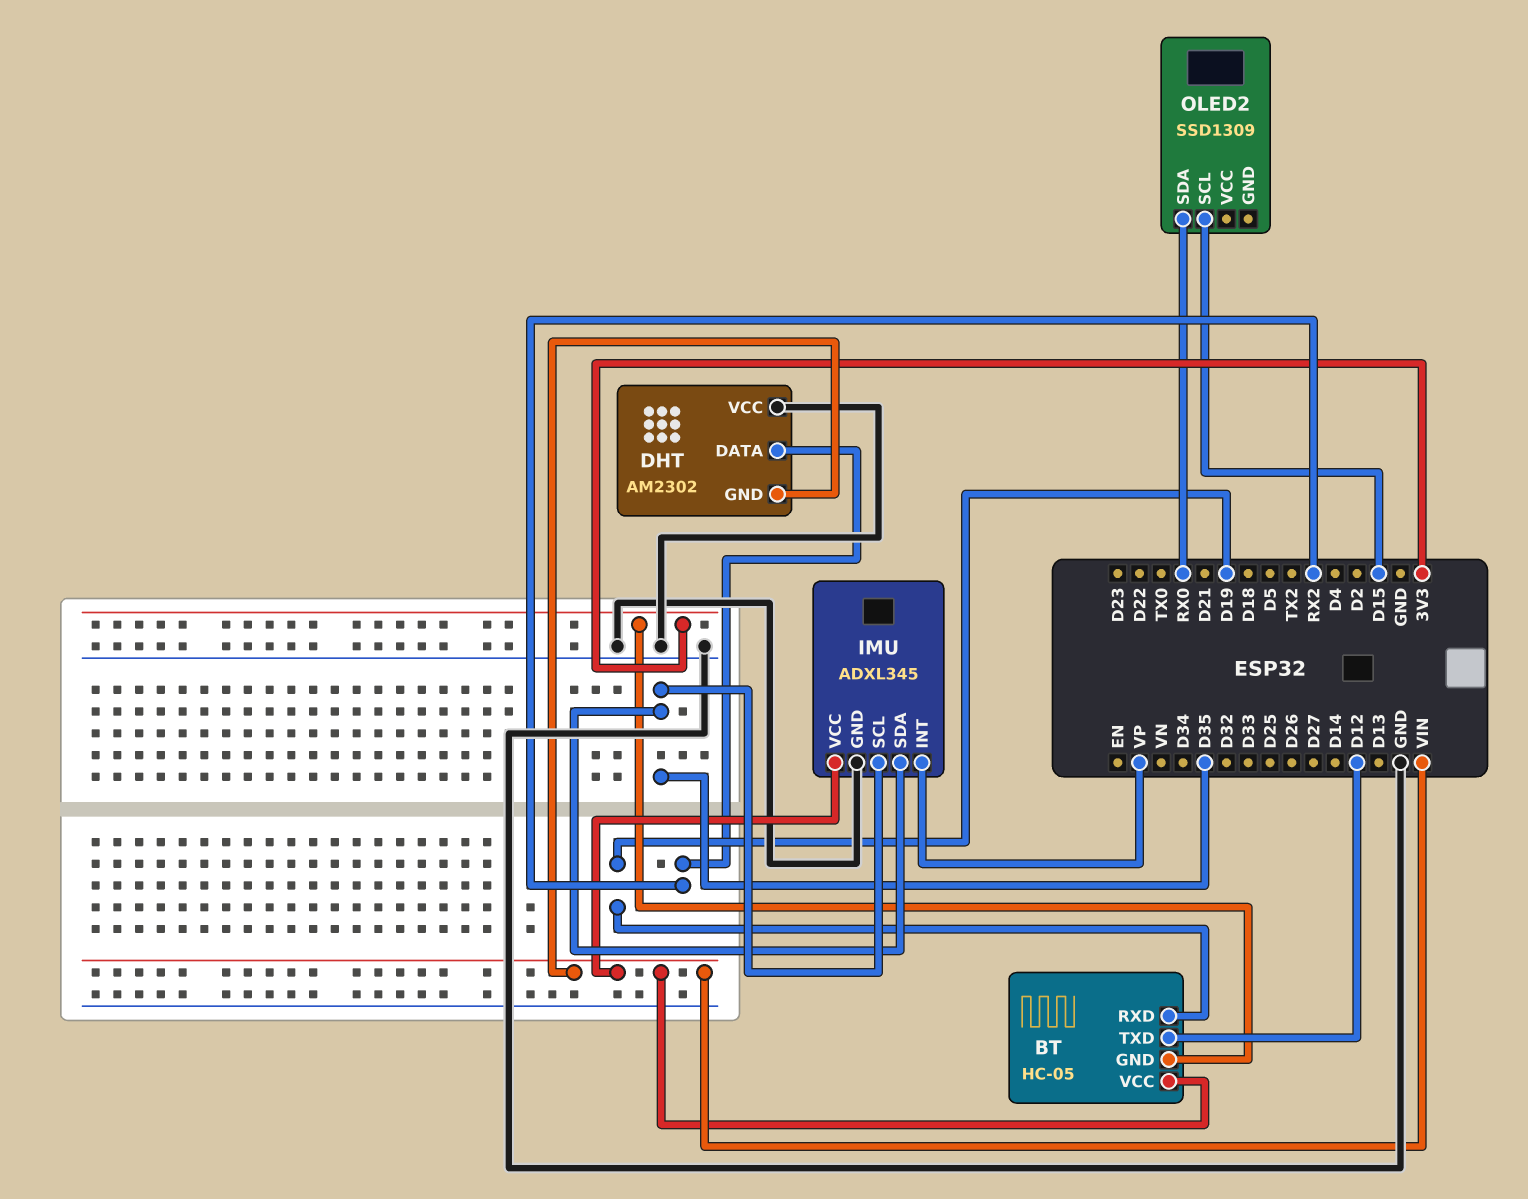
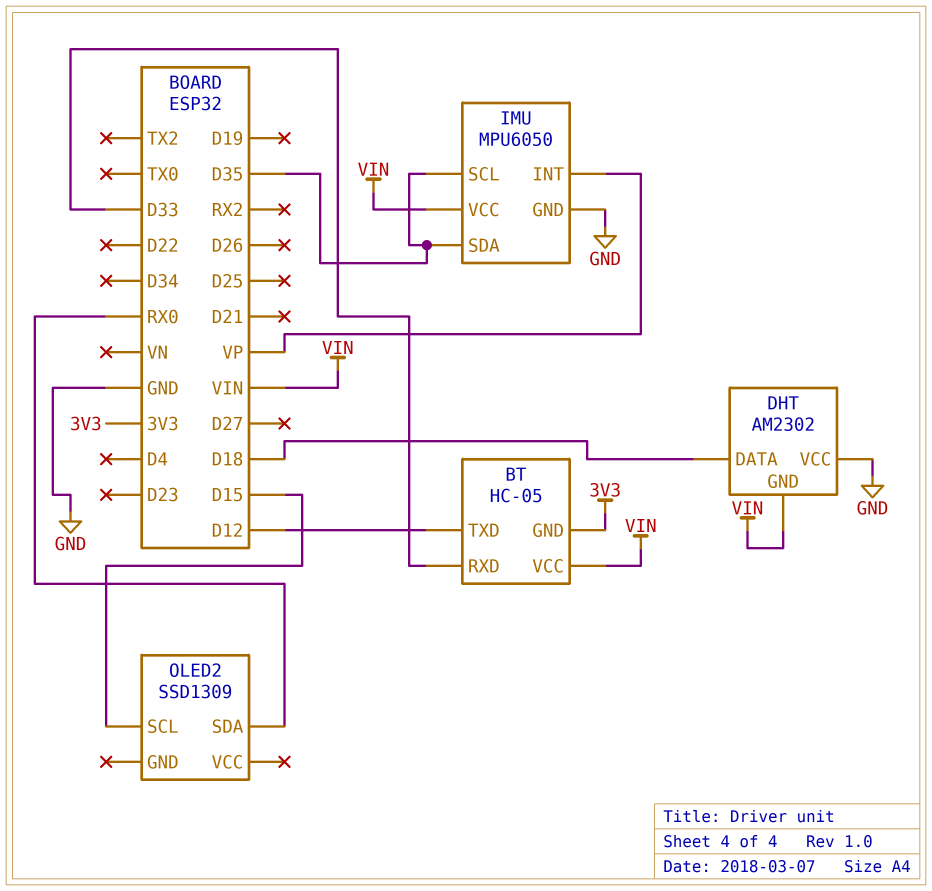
BT pin RXD: D19 -> D33
DHT pin DATA: RX2 -> D18
IMU: ADXL345 -> MPU6050

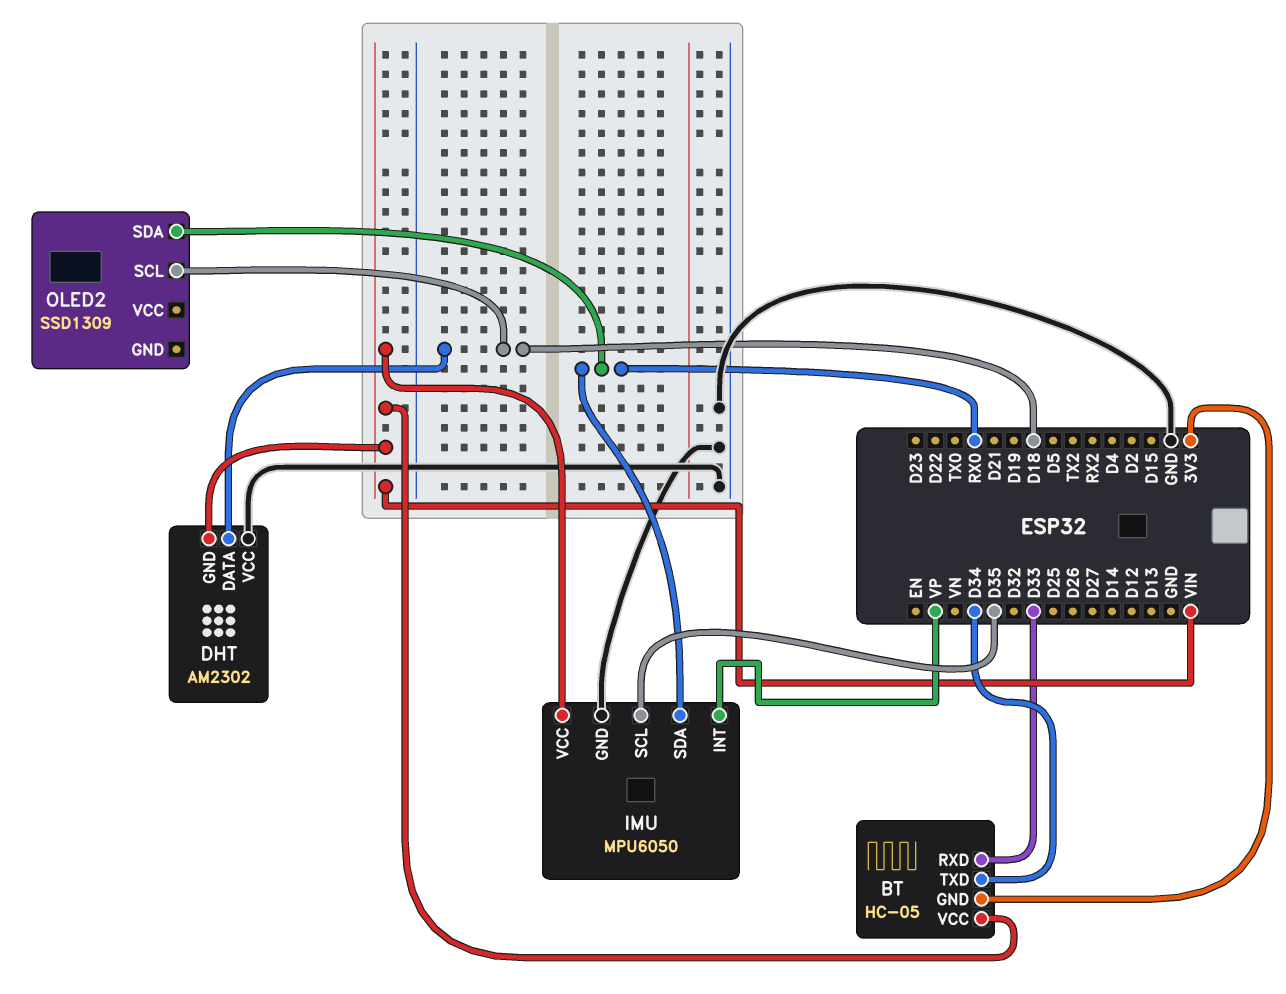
BT pin TXD: D12 -> D34
IMU pin SDA: D35 -> RX0
OLED2 pin SCL: D15 -> D18

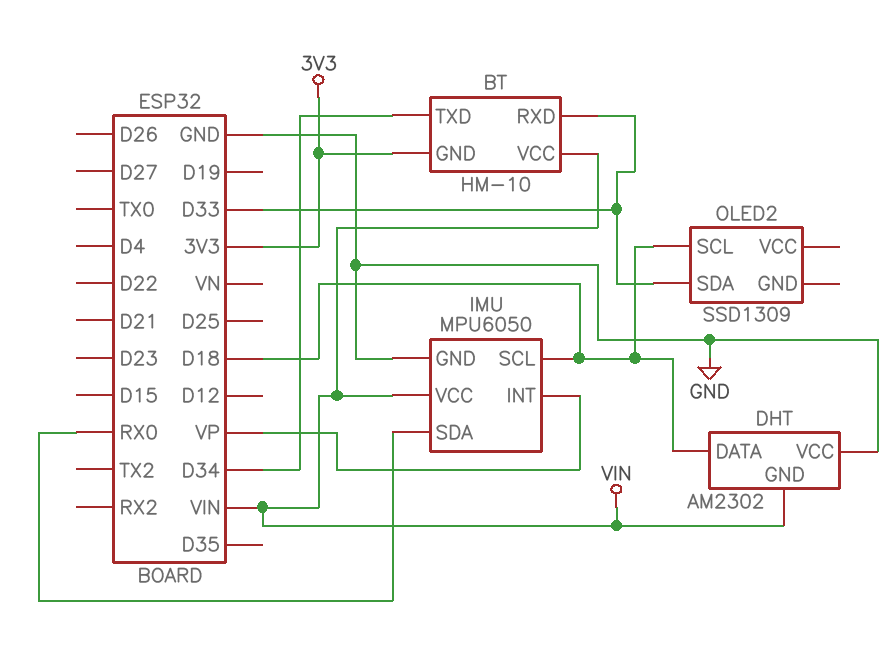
BT: HC-05 -> HM-10
IMU pin SCL: D35 -> D18
OLED2 pin SDA: RX0 -> D33

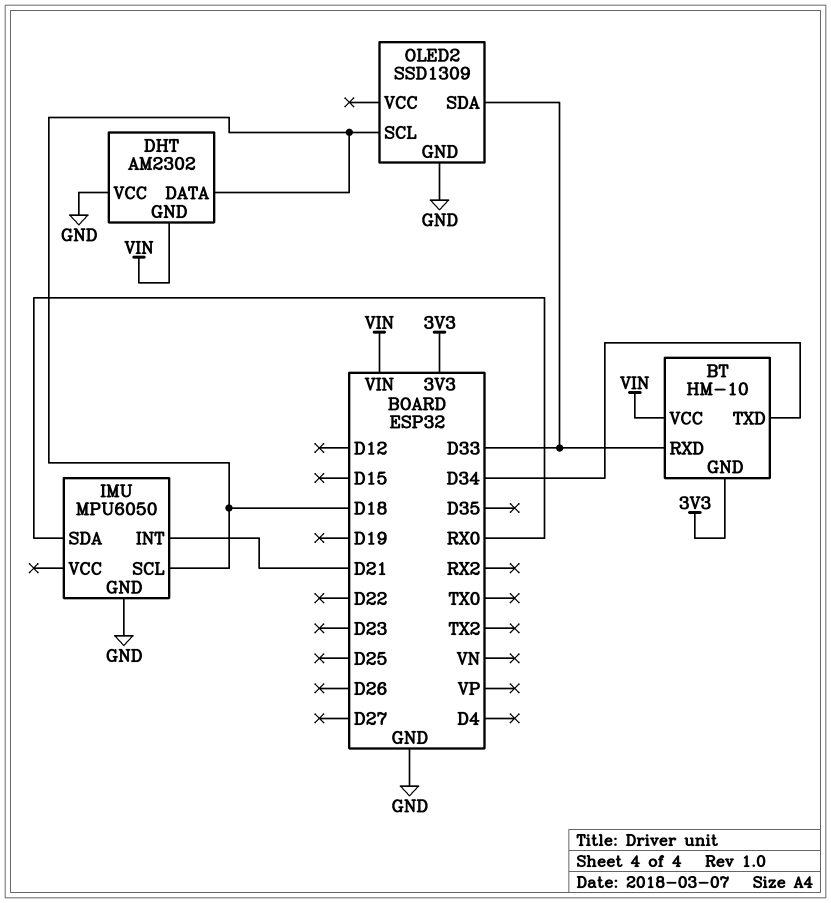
IMU pin INT: VP -> D21
IMU pin VCC: VIN -> none
OLED2 pin GND: none -> GND

